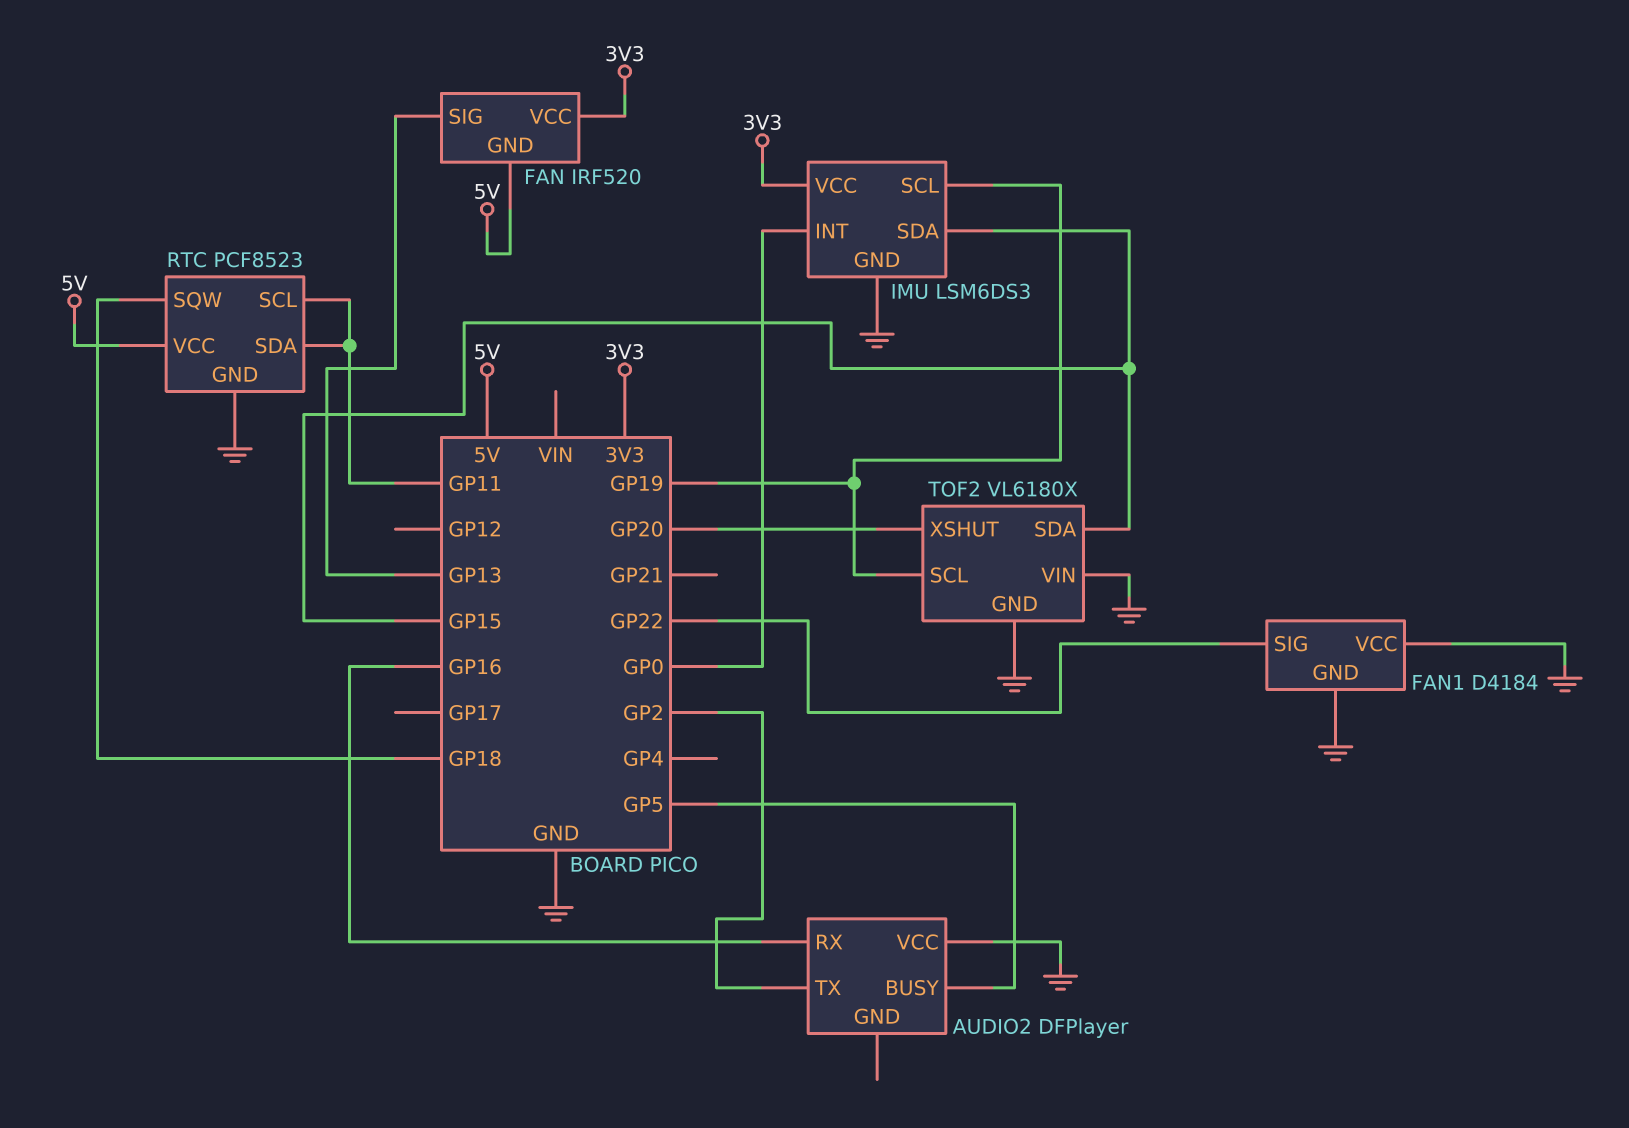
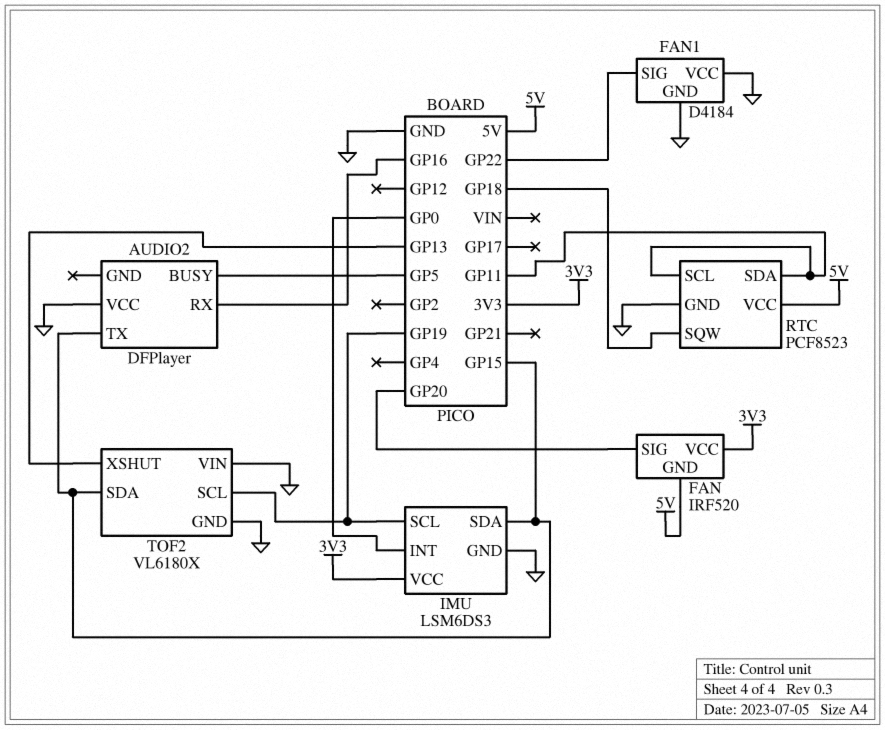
AUDIO2 pin TX: GP2 -> GP15
FAN pin SIG: GP13 -> GP20
TOF2 pin XSHUT: GP20 -> GP13

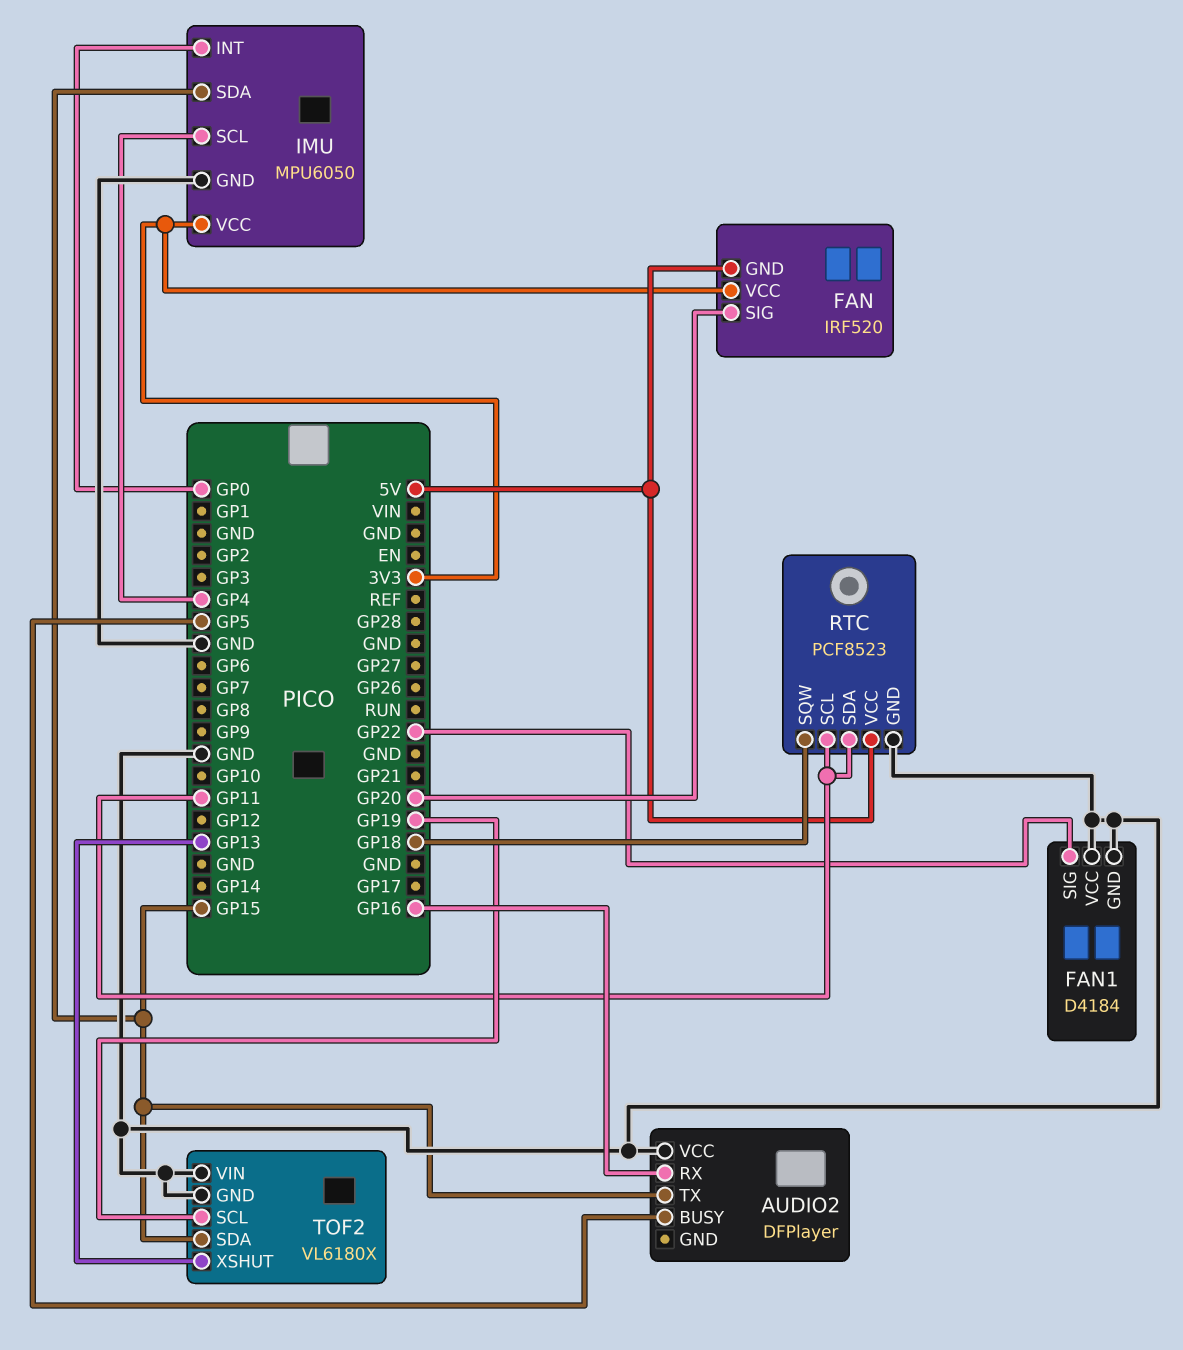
IMU: LSM6DS3 -> MPU6050
IMU pin SCL: GP19 -> GP4

